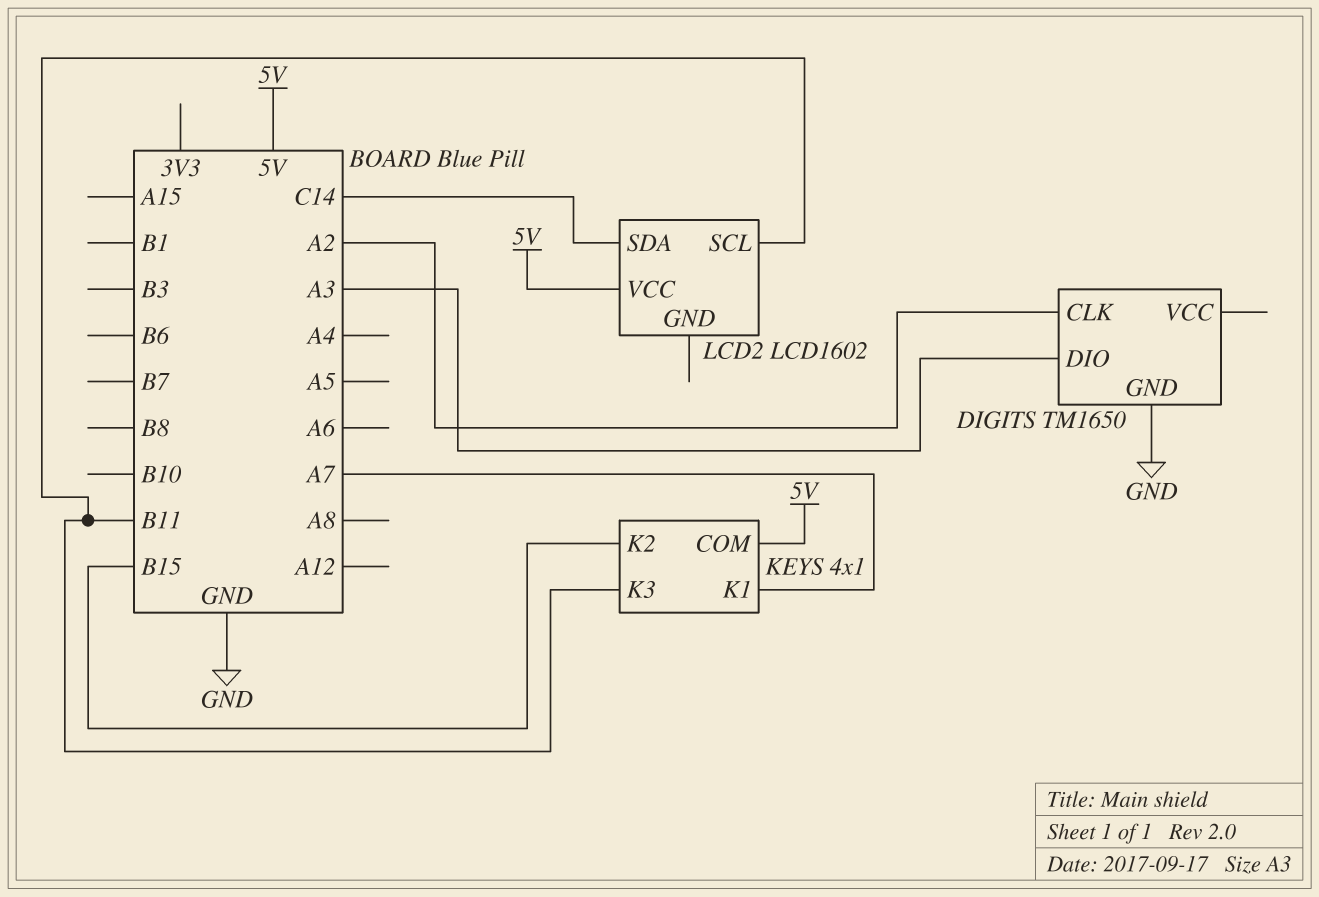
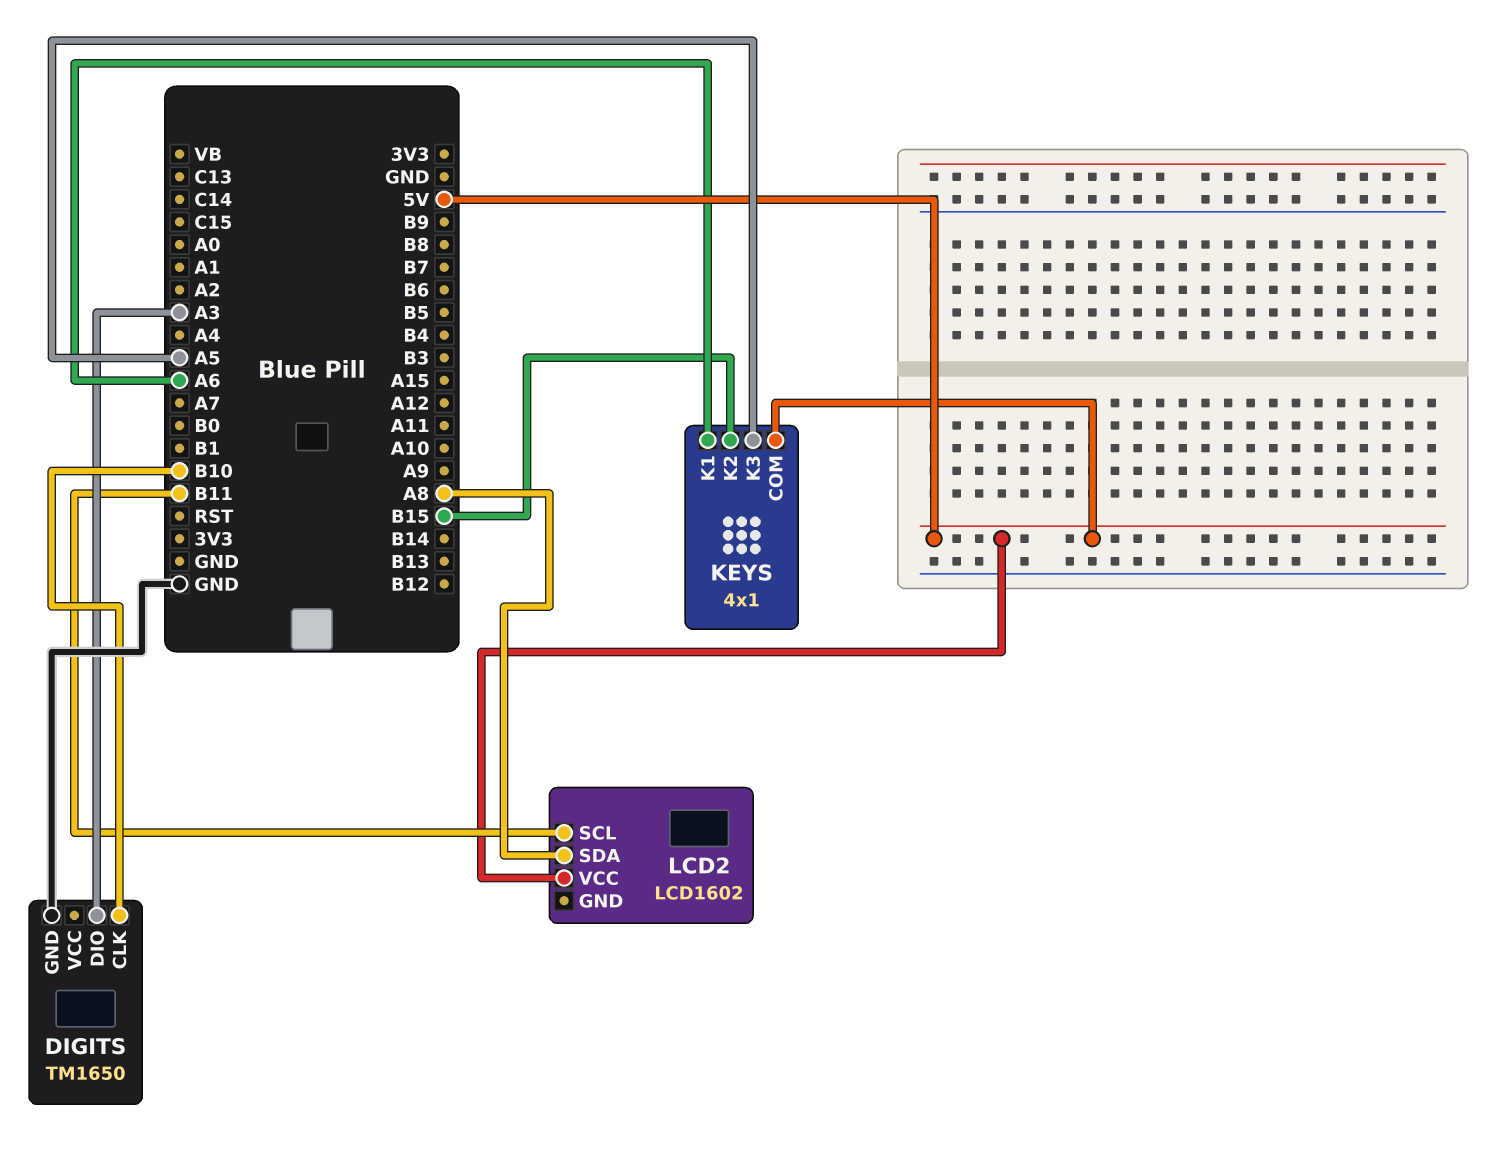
DIGITS pin CLK: A2 -> B10
KEYS pin K1: A7 -> A6
KEYS pin K3: B11 -> A5
LCD2 pin SDA: C14 -> A8

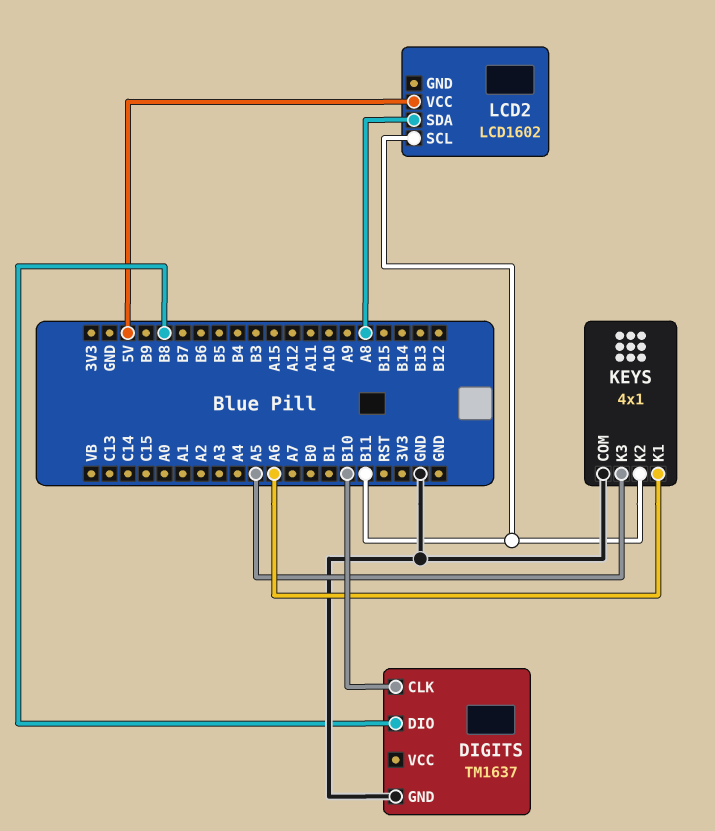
DIGITS: TM1650 -> TM1637
DIGITS pin DIO: A3 -> B8
KEYS pin COM: 5V -> GND
KEYS pin K2: B15 -> B11

